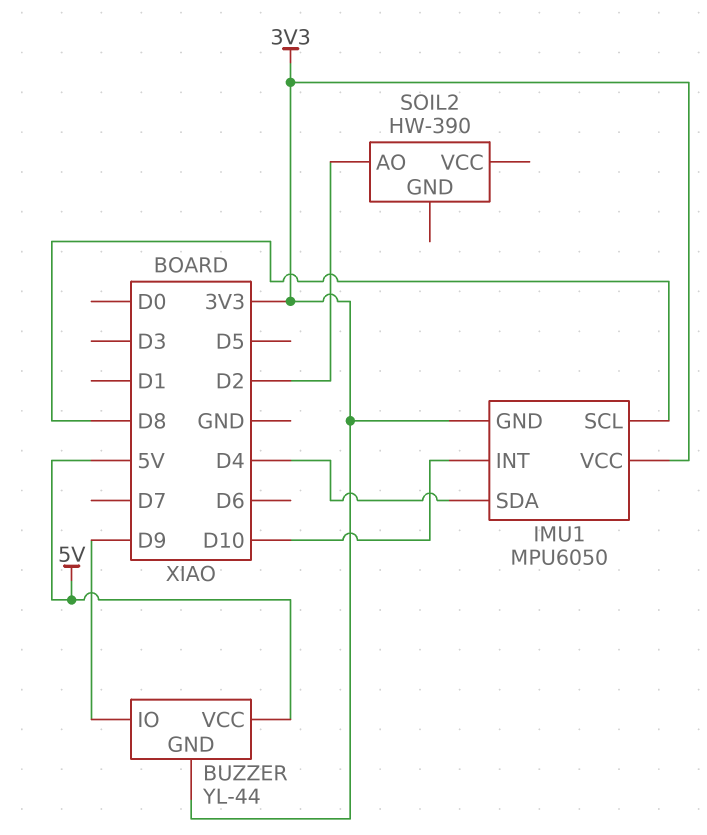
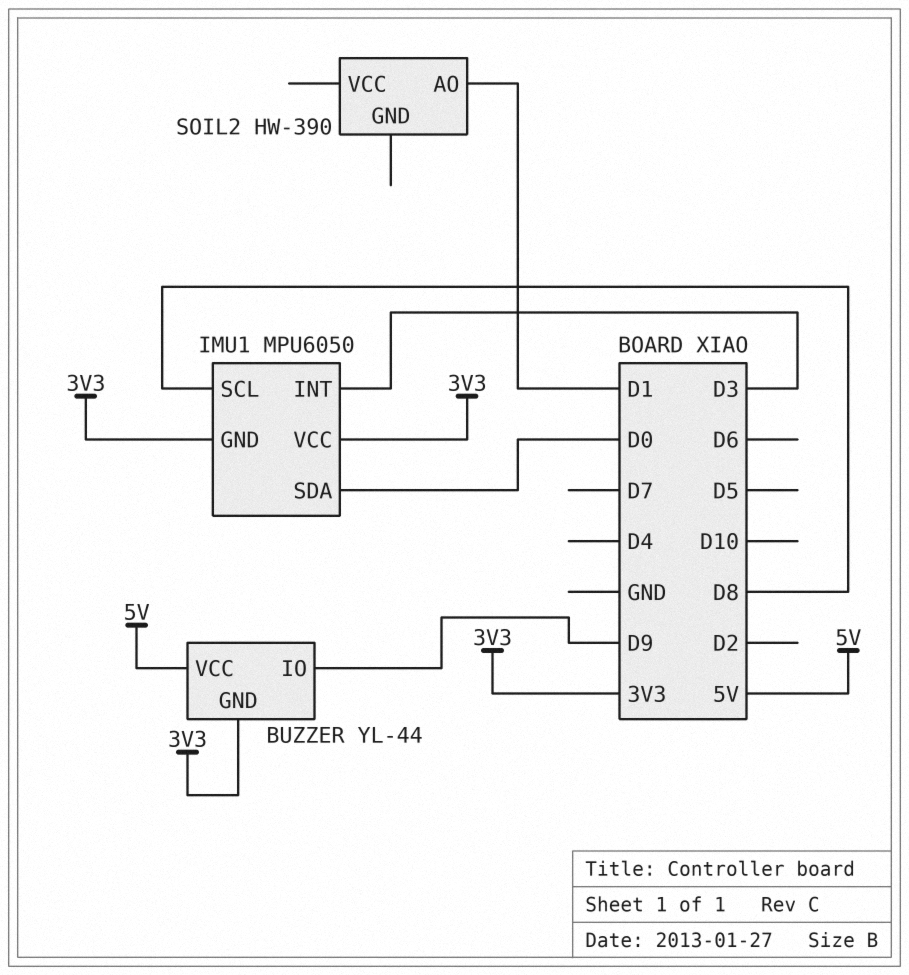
IMU1 pin INT: D10 -> D3
IMU1 pin SDA: D4 -> D0
SOIL2 pin AO: D2 -> D1

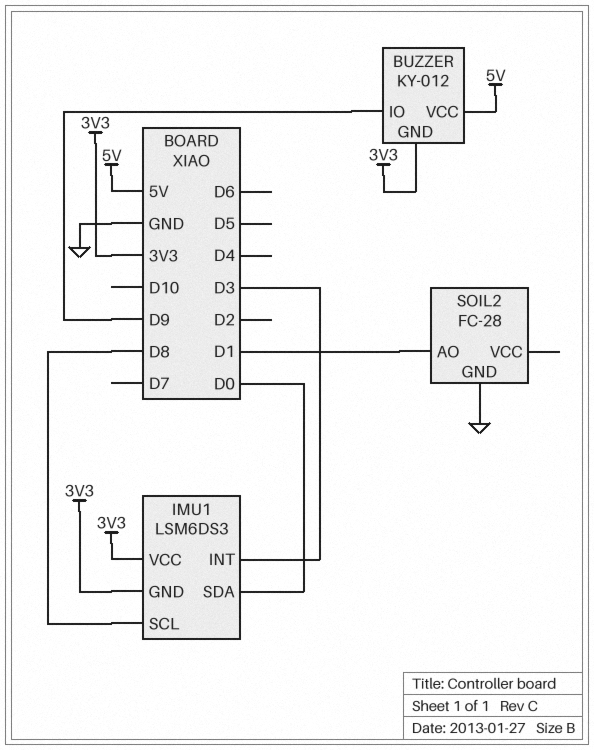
BUZZER: YL-44 -> KY-012
IMU1: MPU6050 -> LSM6DS3
SOIL2: HW-390 -> FC-28
SOIL2 pin GND: none -> GND

